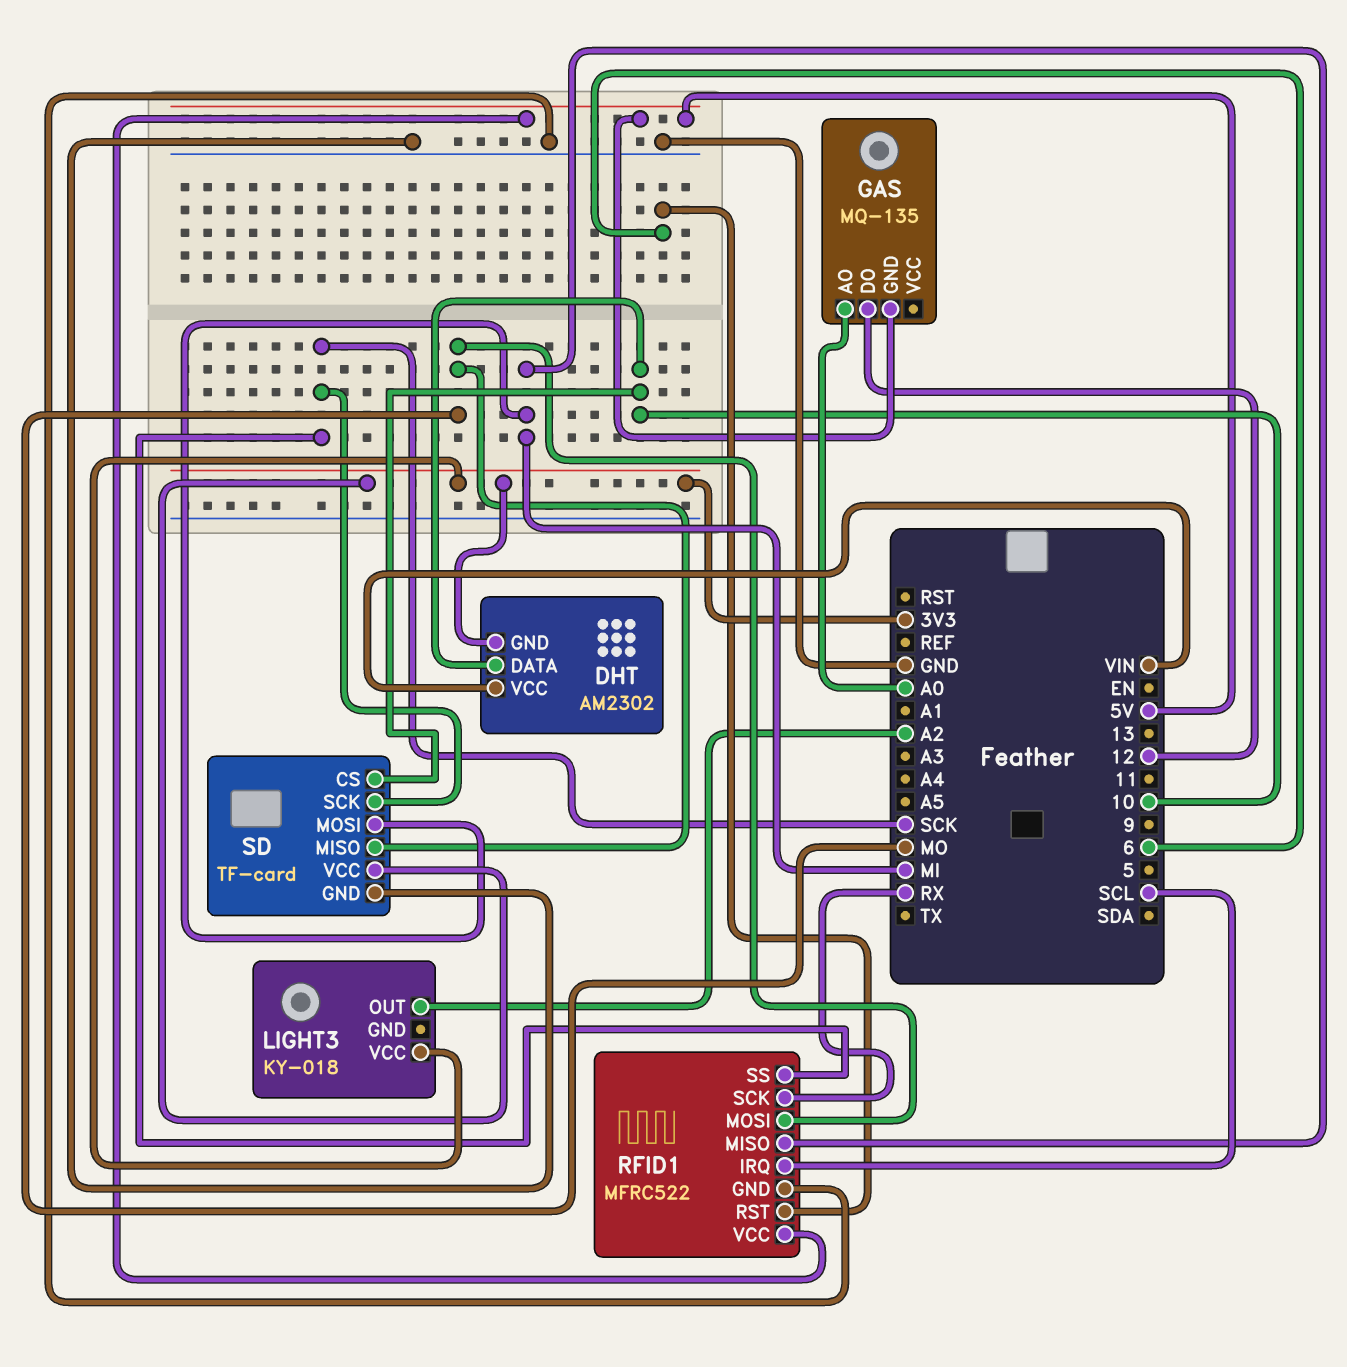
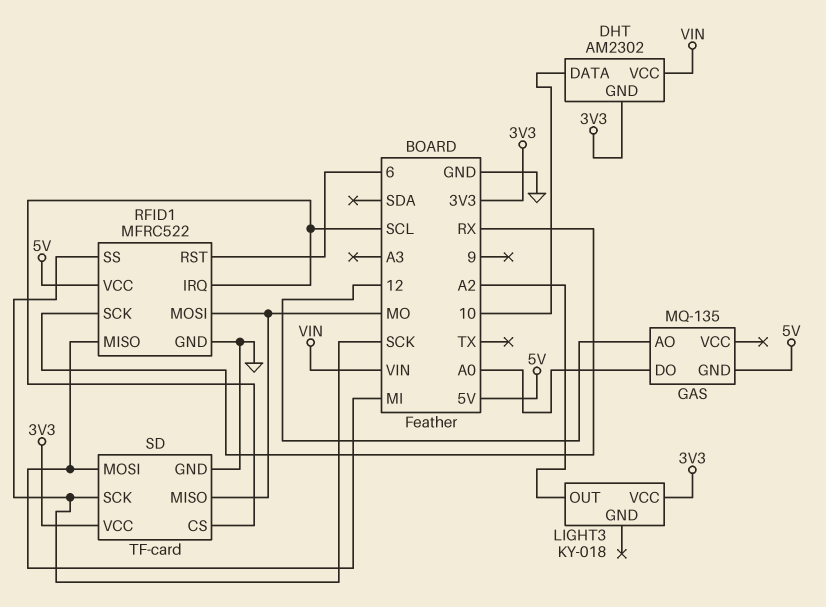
GAS pin AO: A0 -> 12
GAS pin DO: 12 -> A0
SD pin CS: 10 -> SCL

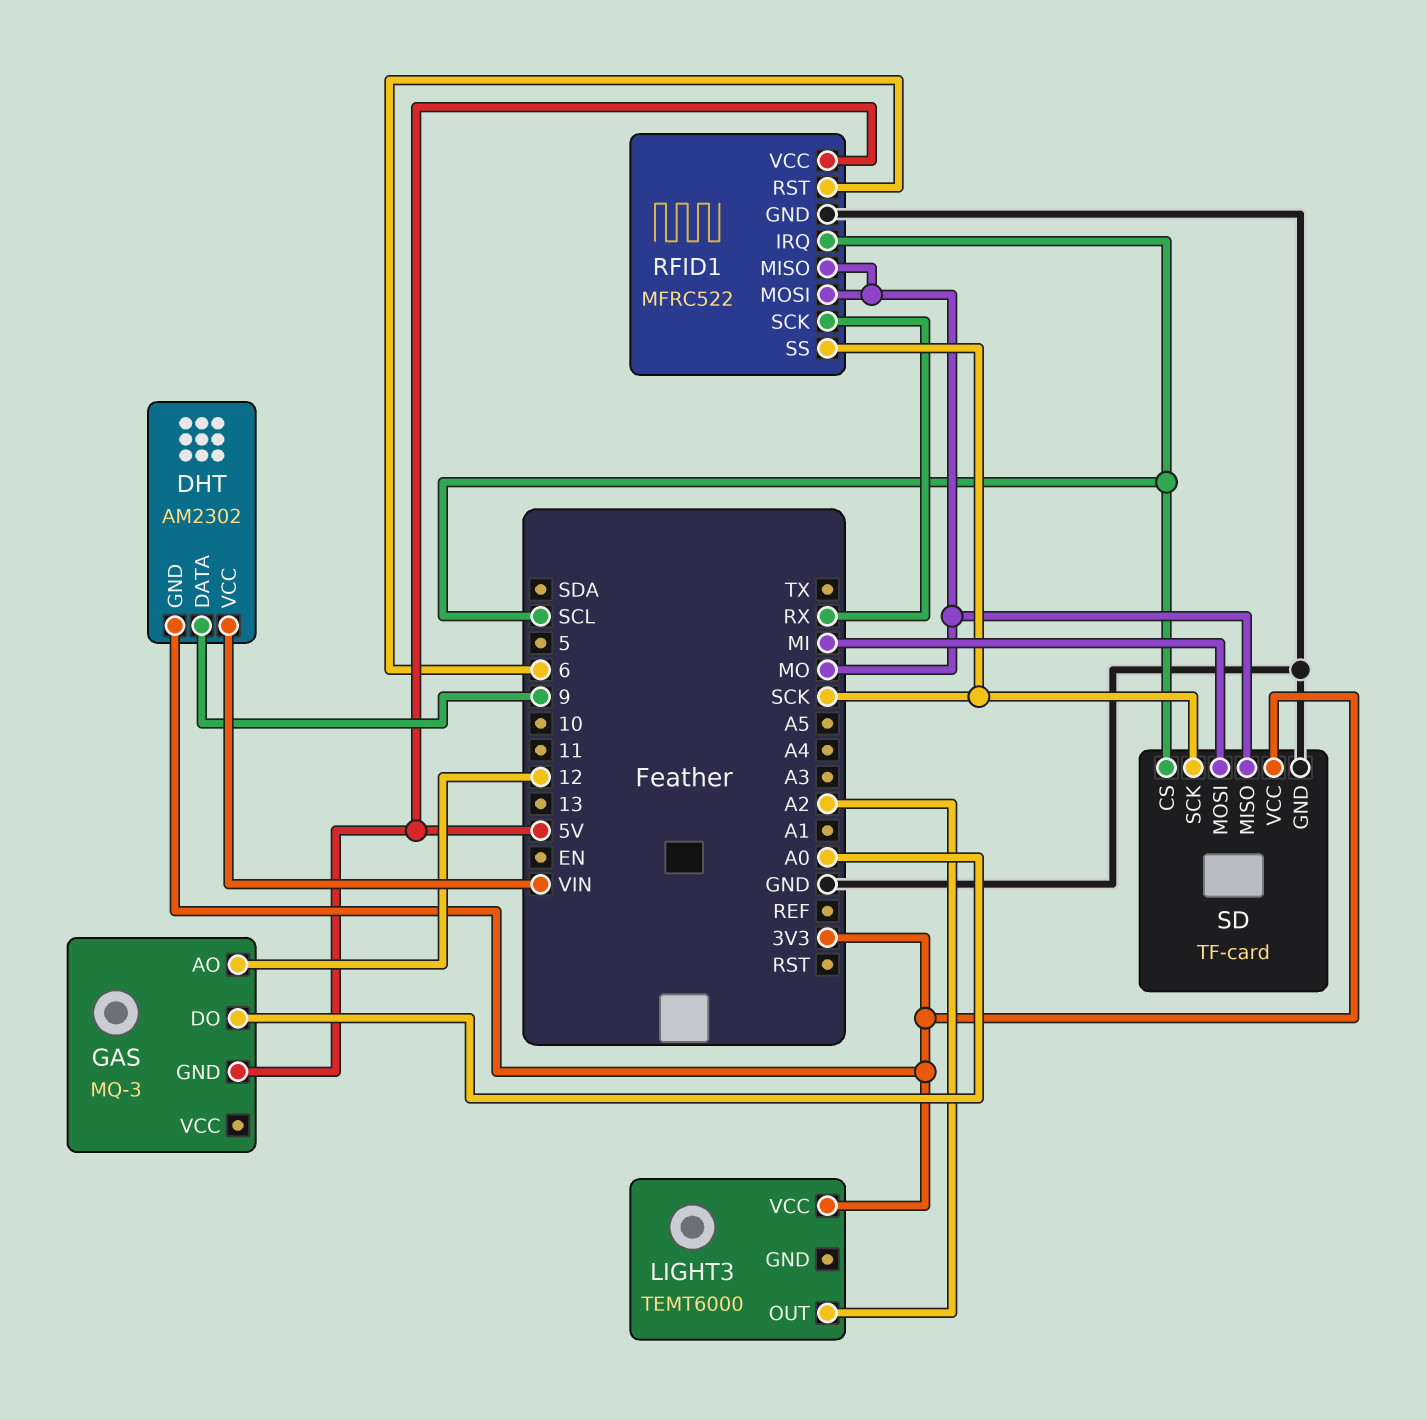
DHT pin DATA: 10 -> 9
GAS: MQ-135 -> MQ-3
LIGHT3: KY-018 -> TEMT6000
RFID1 pin MISO: MI -> MO

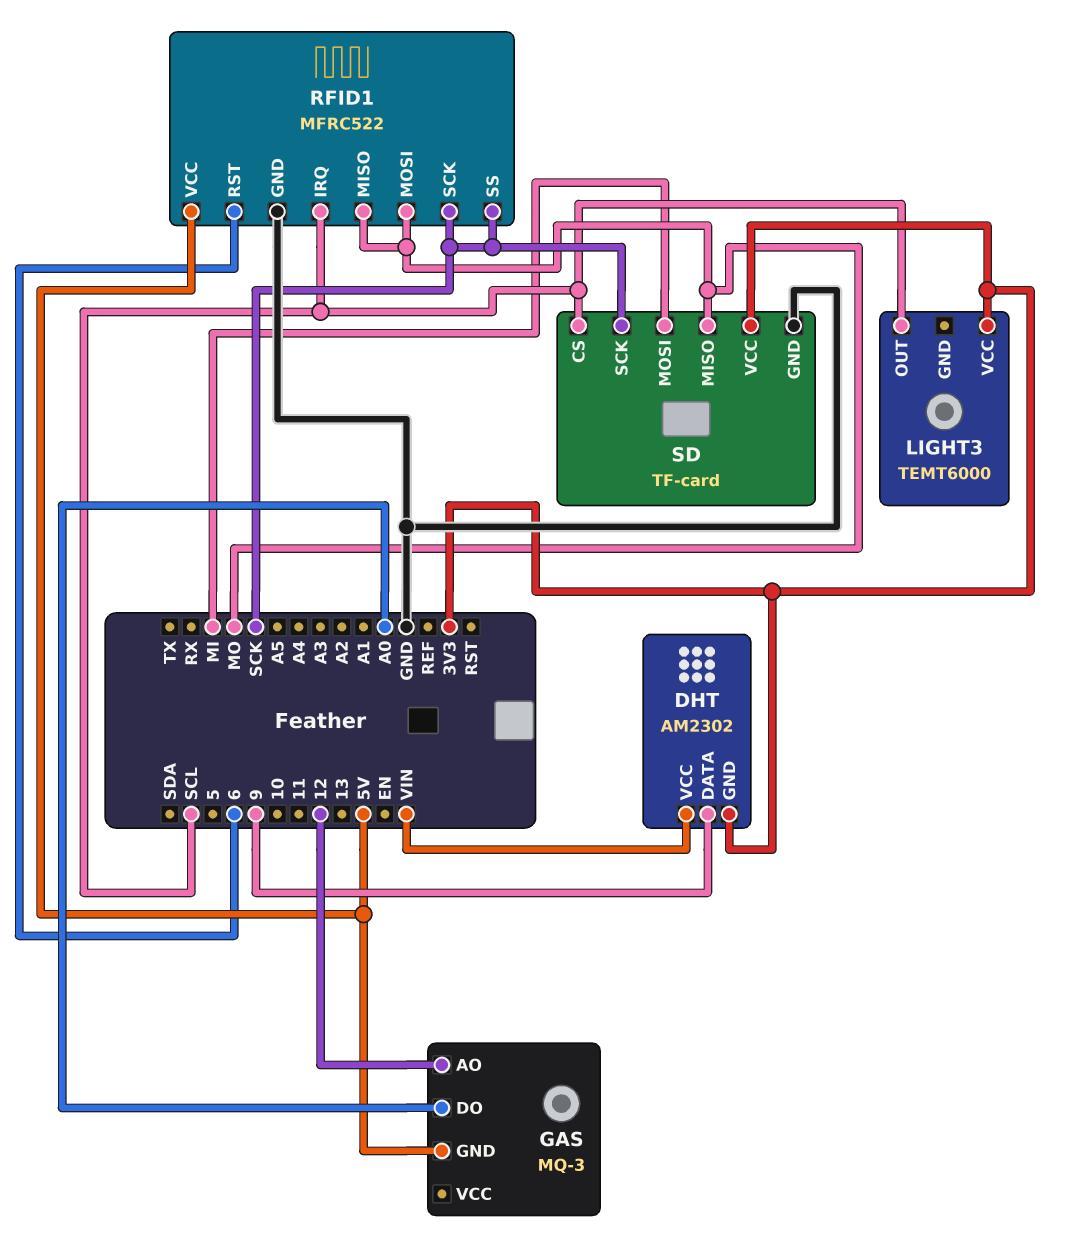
LIGHT3 pin OUT: A2 -> SCL
RFID1 pin SCK: RX -> SCK

